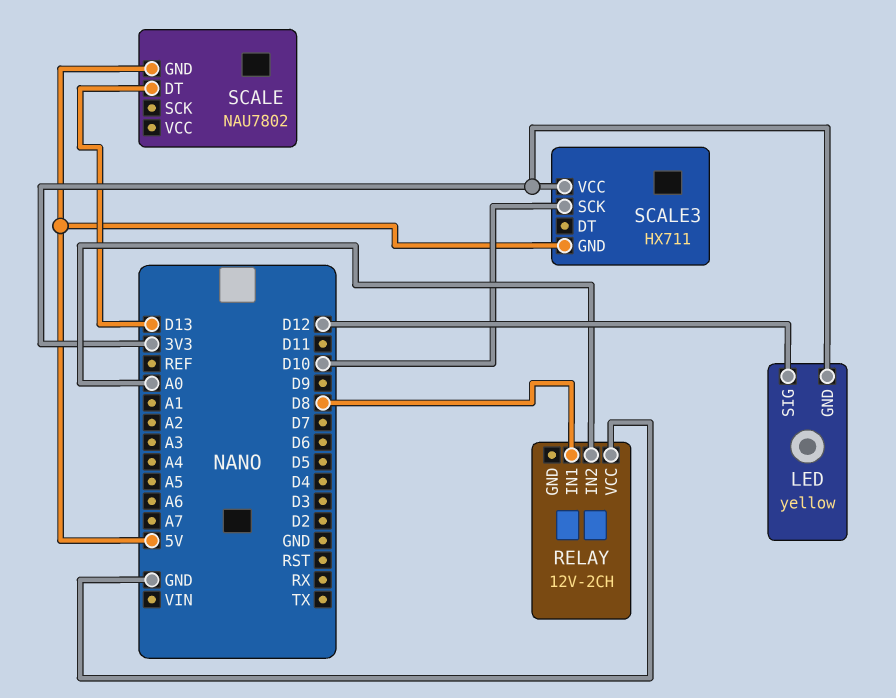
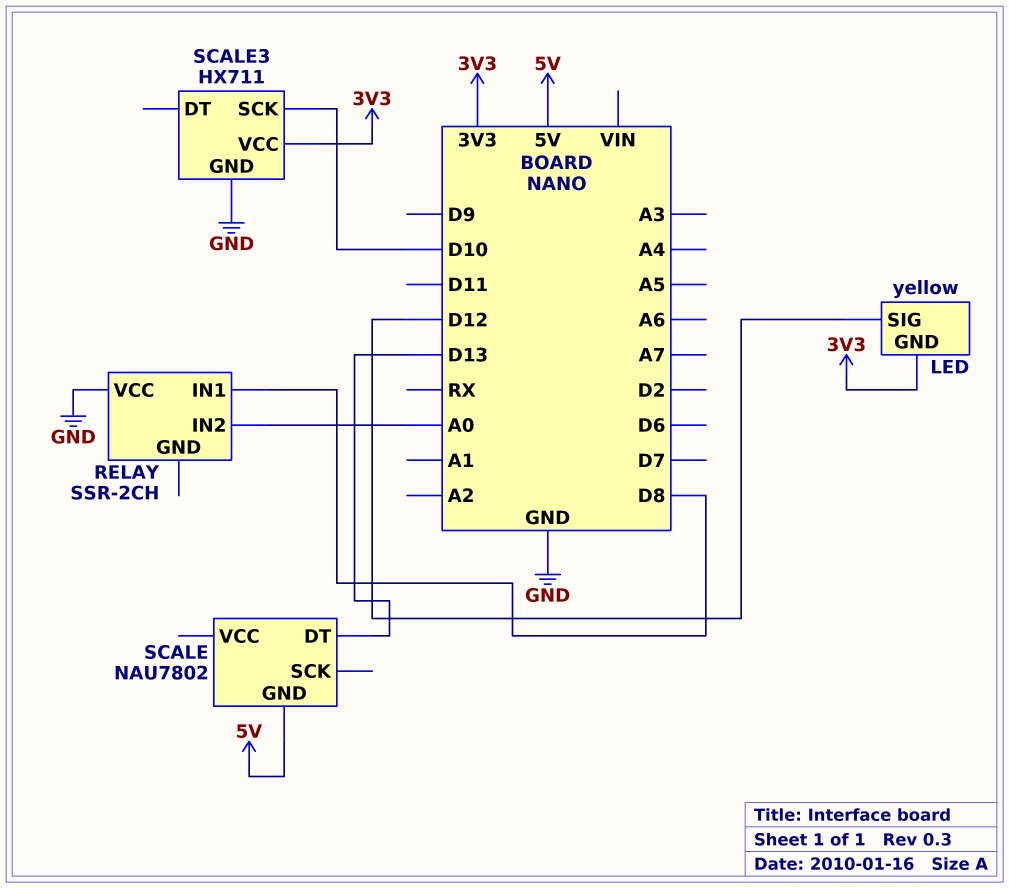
RELAY: 12V-2CH -> SSR-2CH
SCALE3 pin GND: 5V -> GND

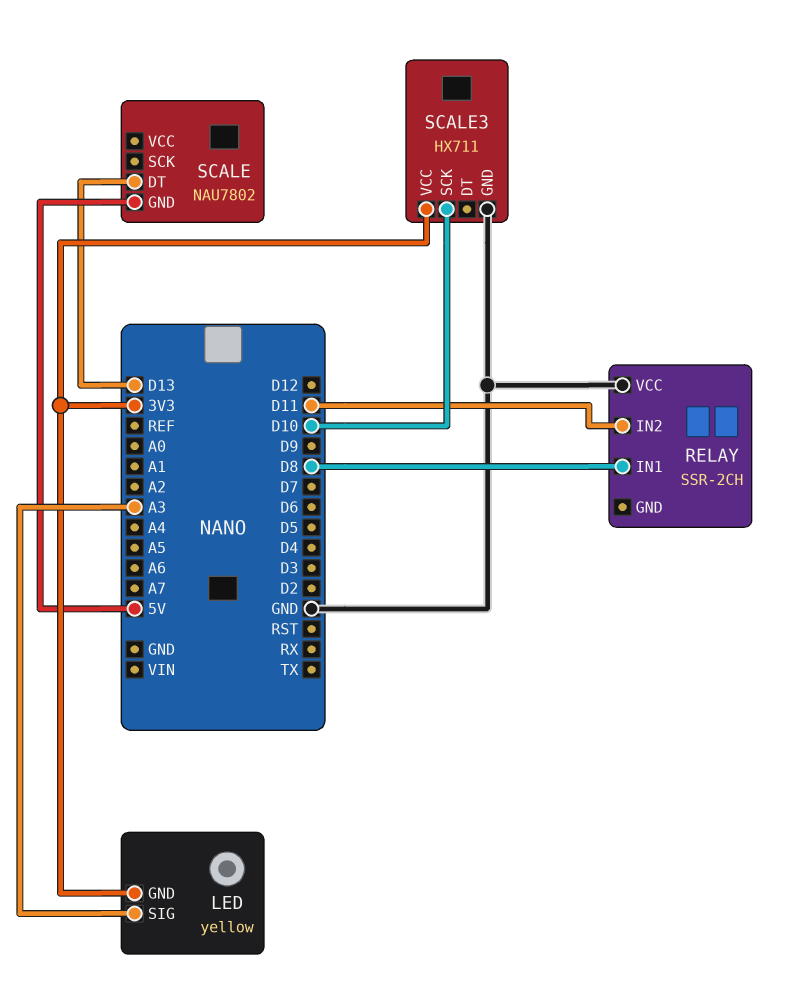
LED pin SIG: D12 -> A3
RELAY pin IN2: A0 -> D11

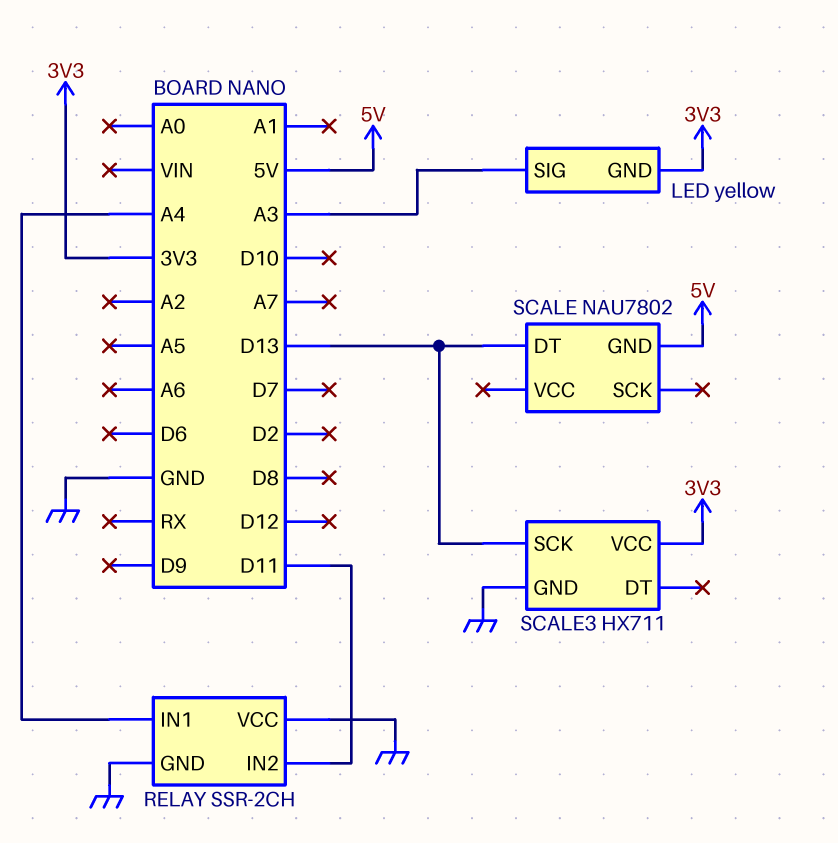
RELAY pin GND: none -> GND
RELAY pin IN1: D8 -> A4
SCALE3 pin SCK: D10 -> D13

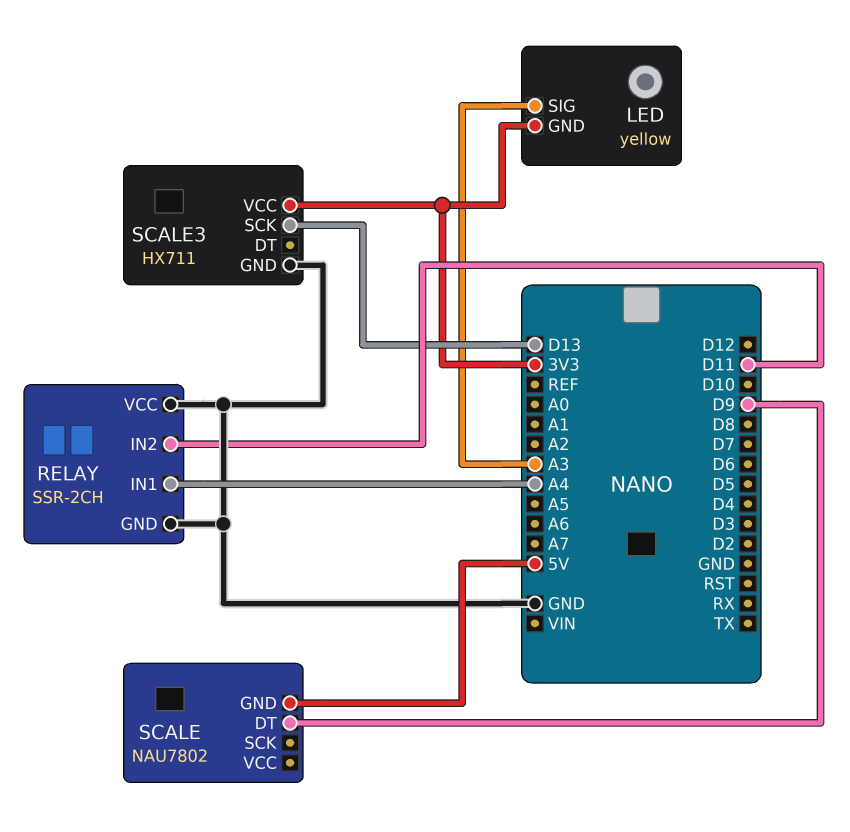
SCALE pin DT: D13 -> D9

